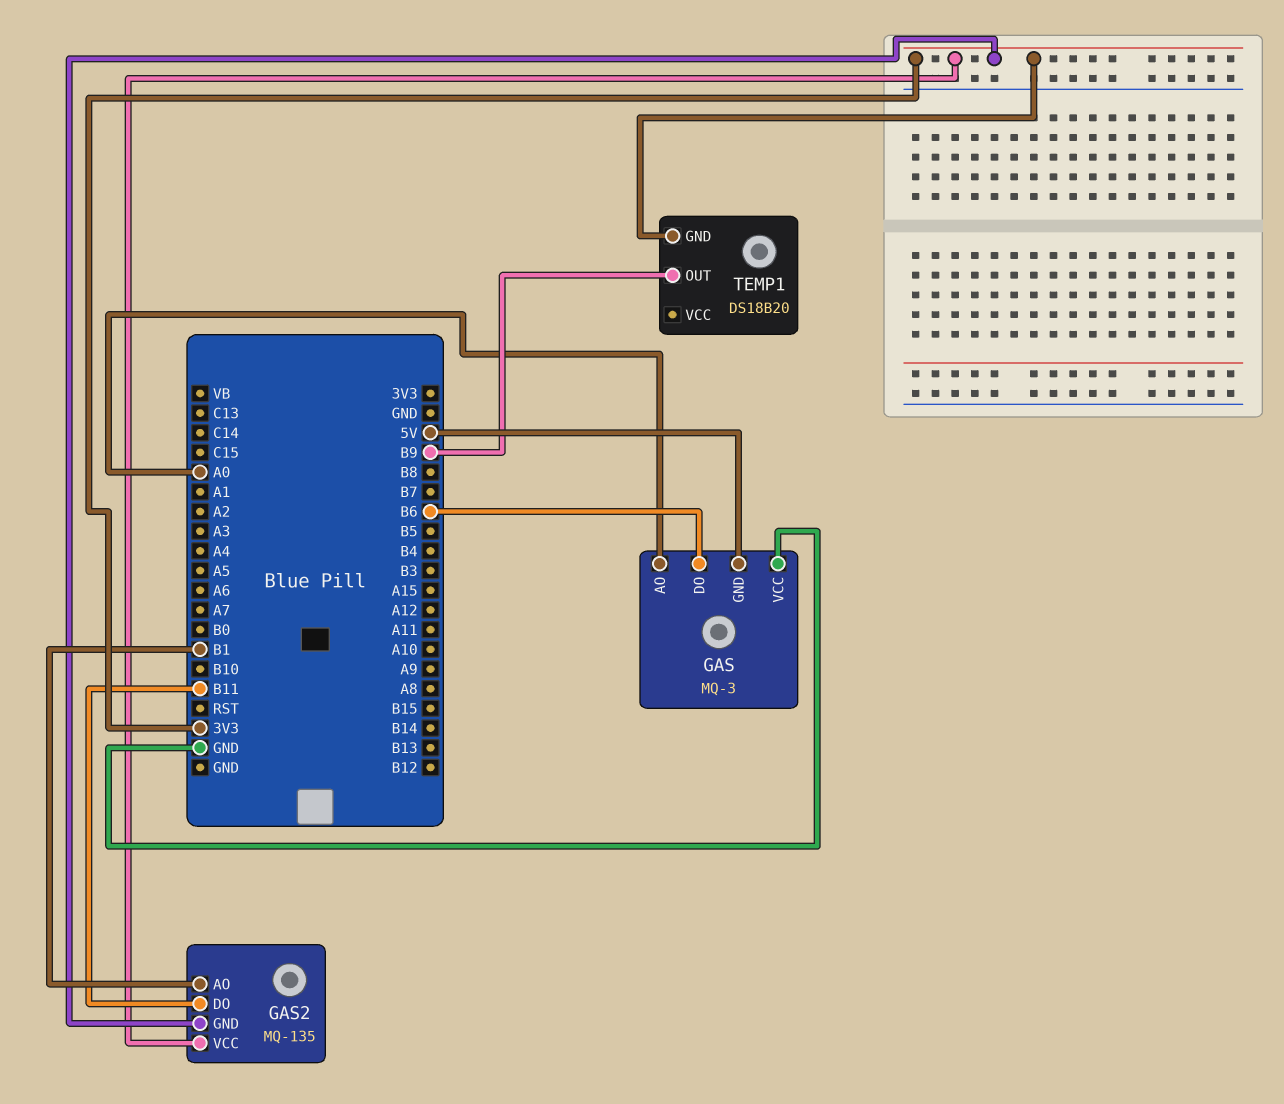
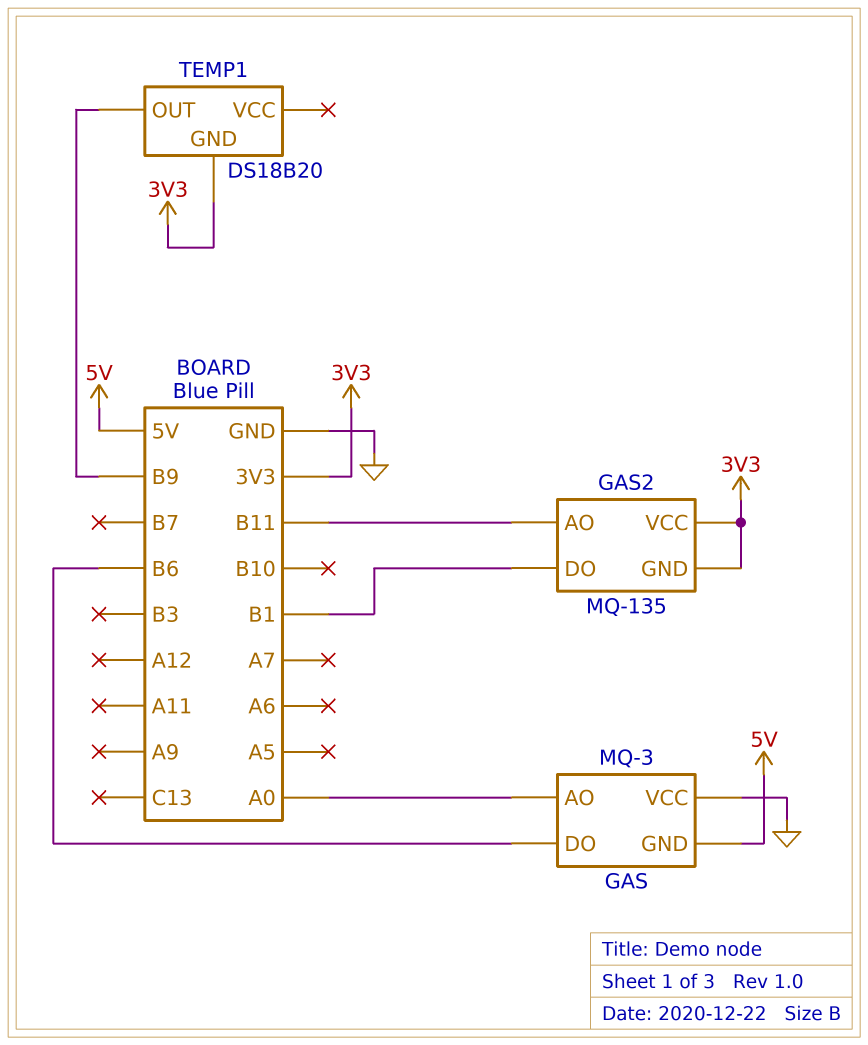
GAS2 pin AO: B1 -> B11
GAS2 pin DO: B11 -> B1

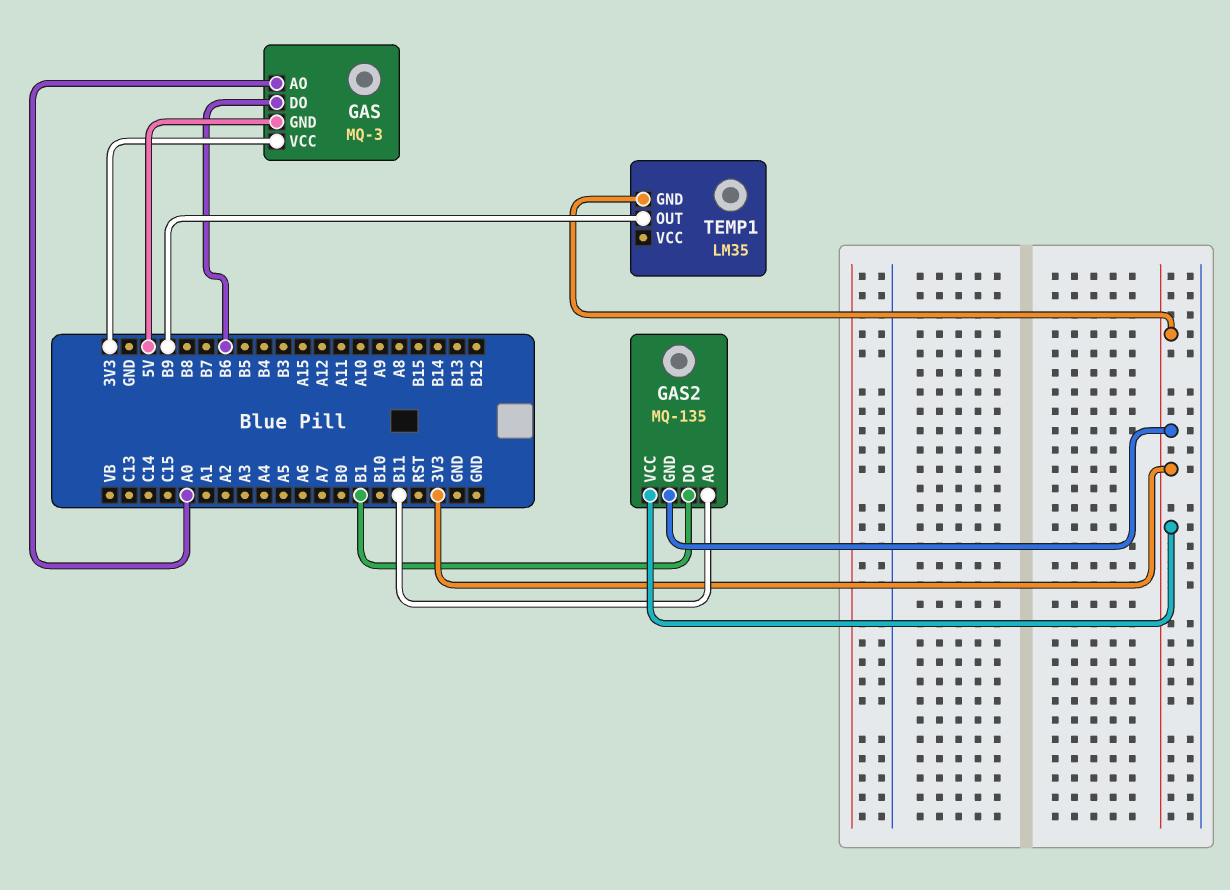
GAS pin VCC: GND -> 3V3
TEMP1: DS18B20 -> LM35

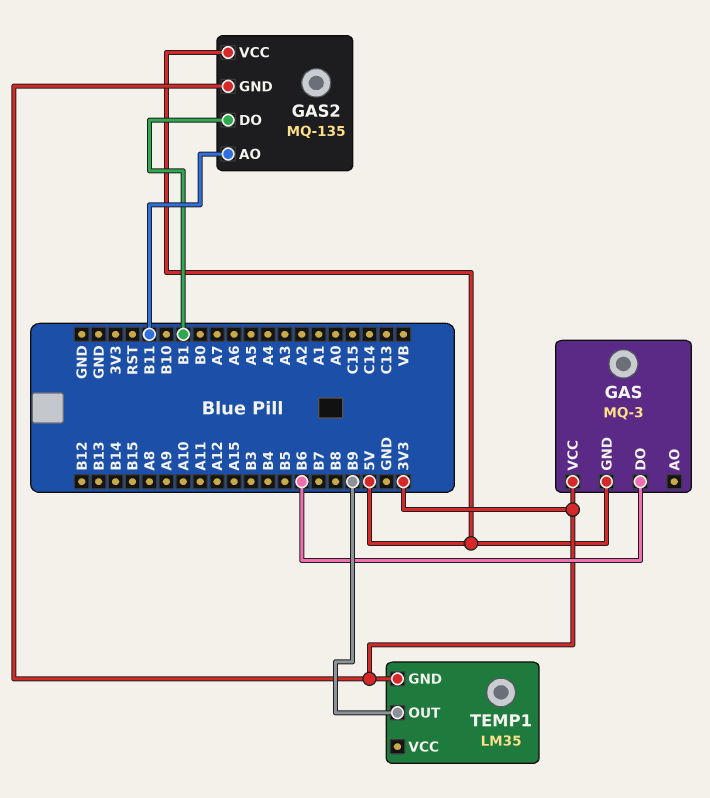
GAS pin AO: A0 -> none
GAS2 pin VCC: 3V3 -> 5V

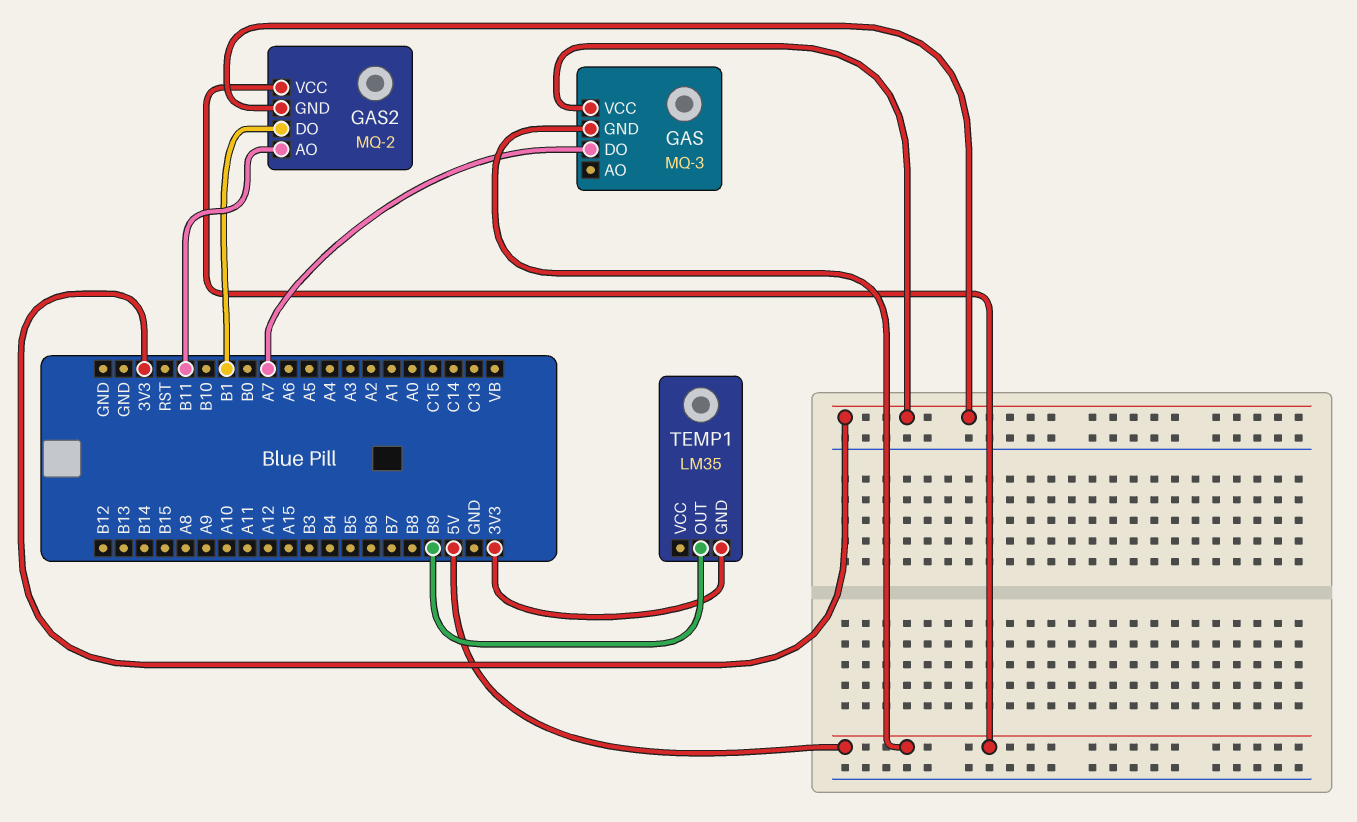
GAS pin DO: B6 -> A7
GAS2: MQ-135 -> MQ-2

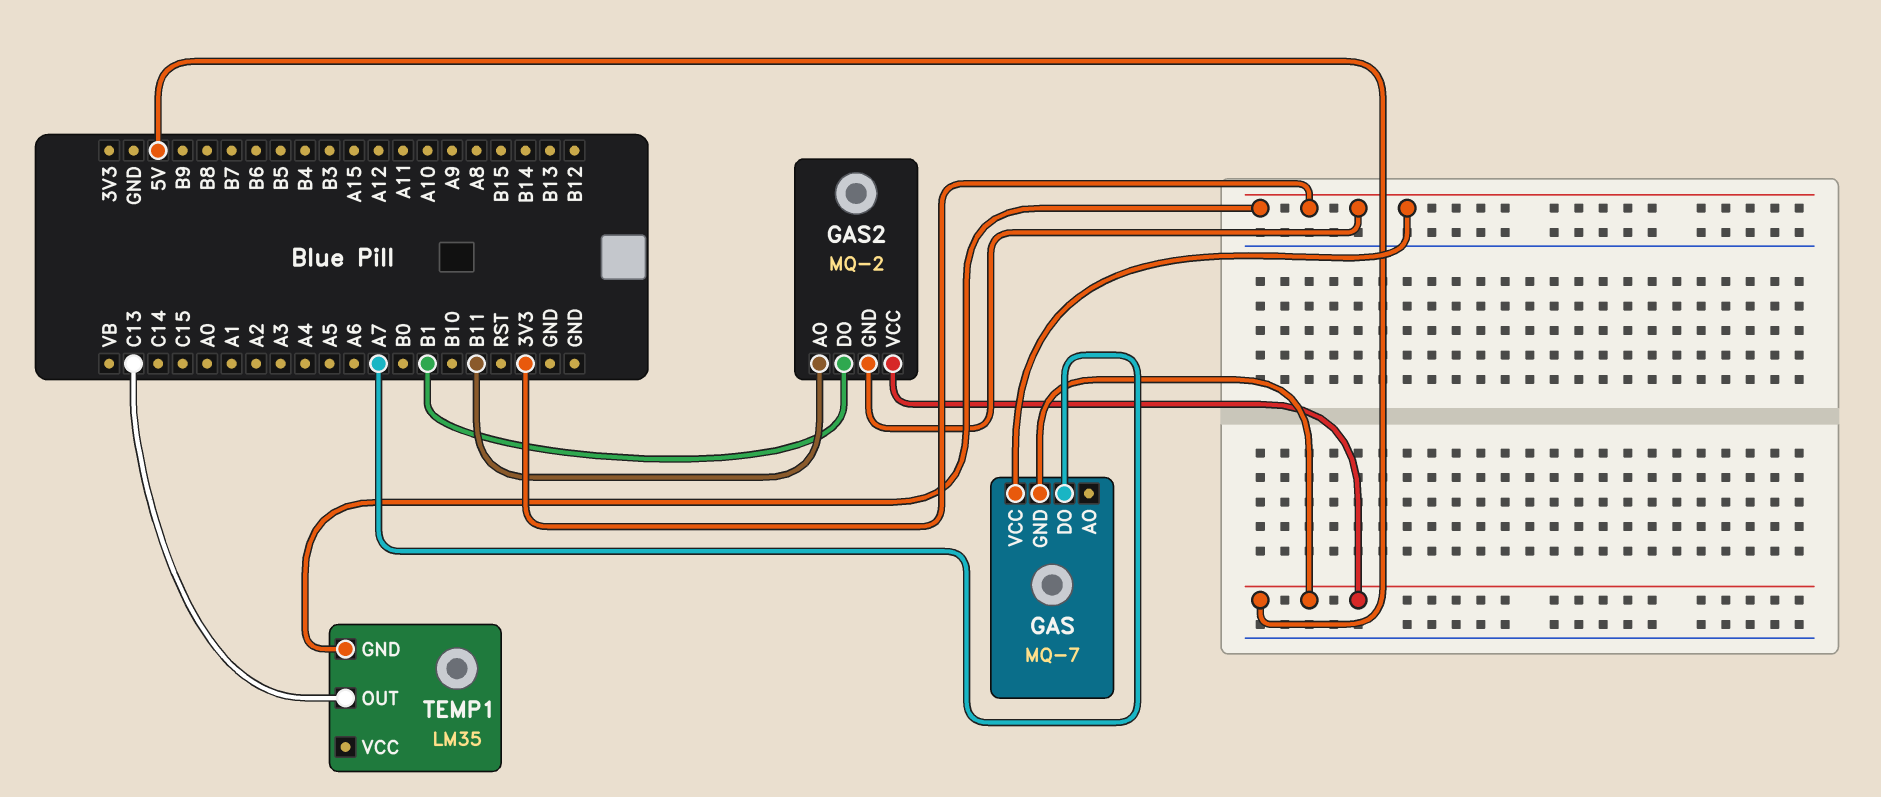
GAS: MQ-3 -> MQ-7
TEMP1 pin OUT: B9 -> C13

